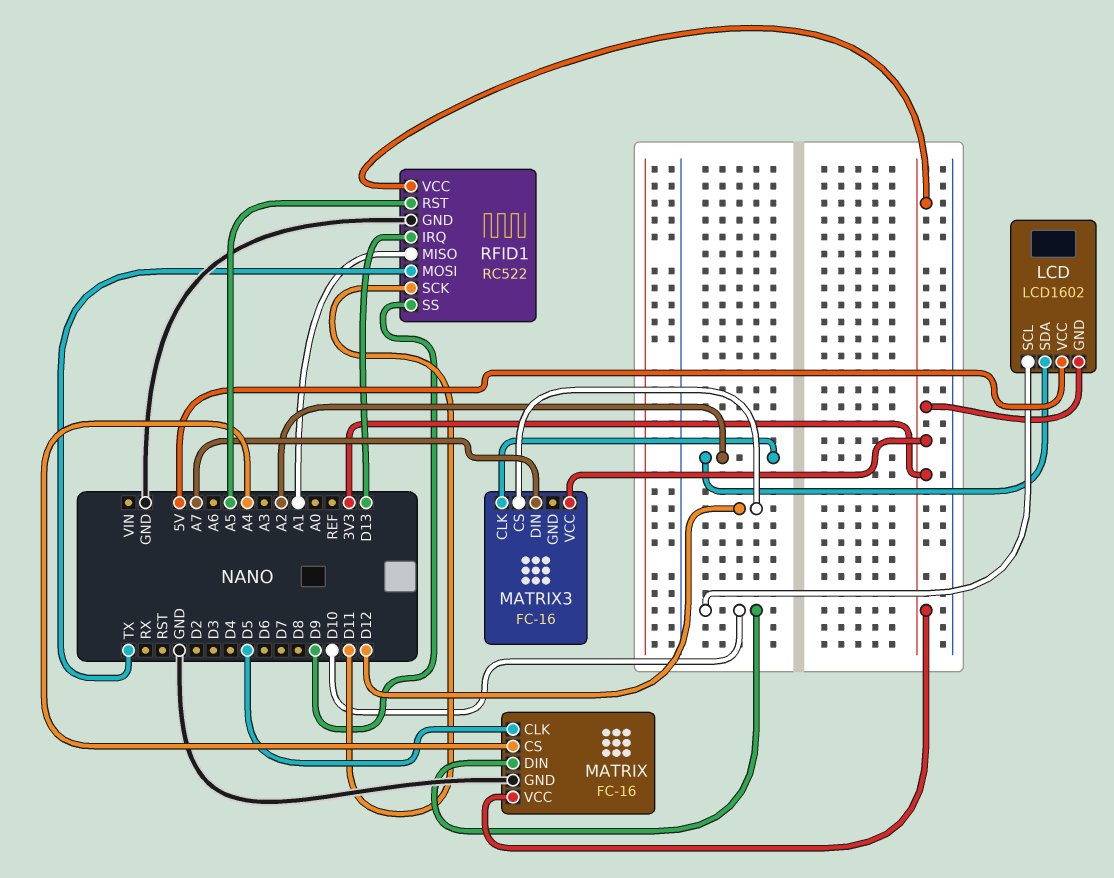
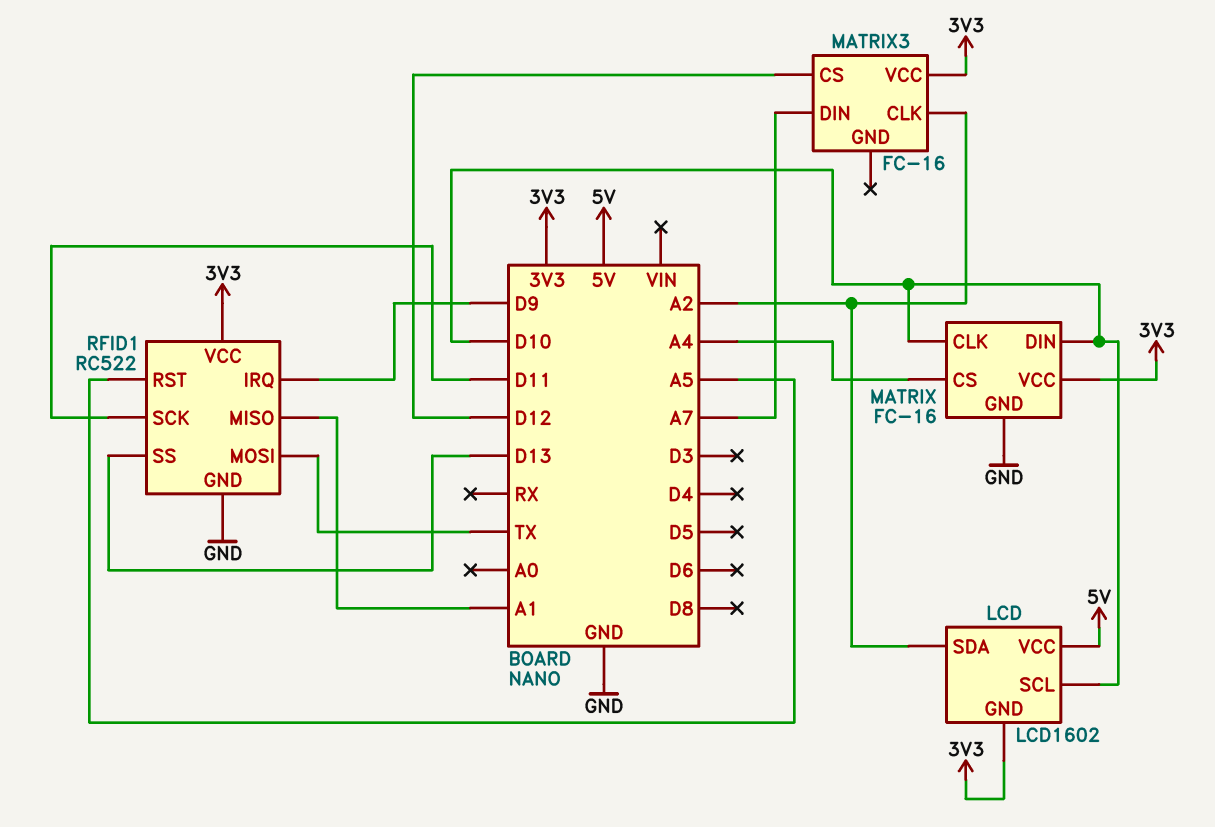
MATRIX pin CLK: D5 -> D10
RFID1 pin IRQ: D13 -> D9
RFID1 pin SS: D9 -> D13

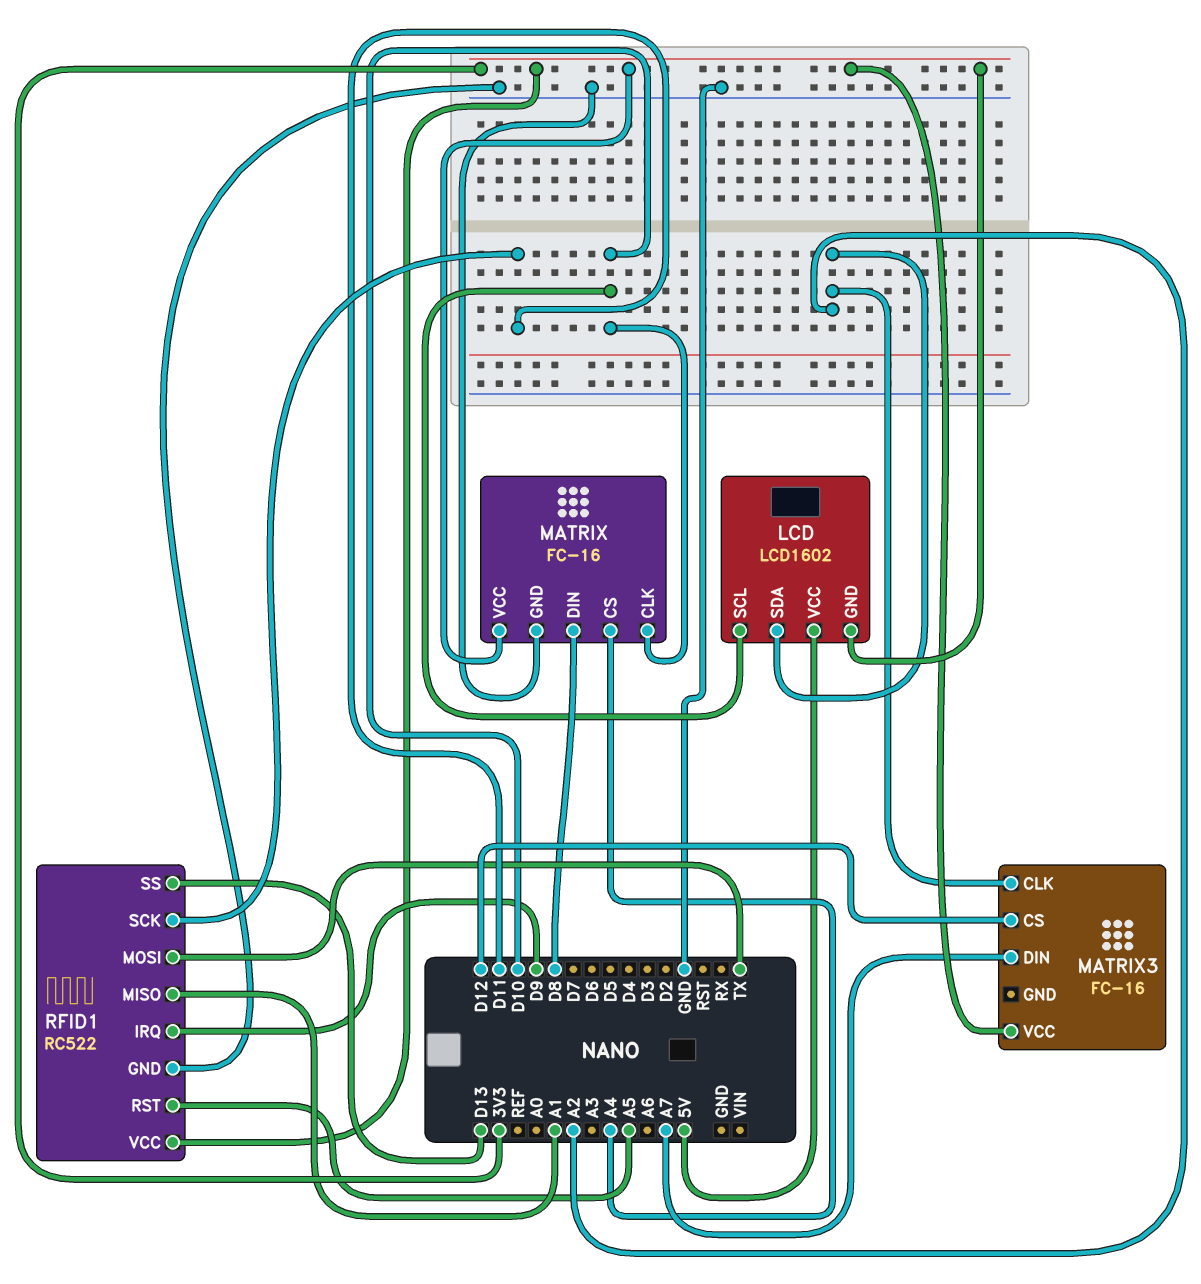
MATRIX pin DIN: D10 -> D8

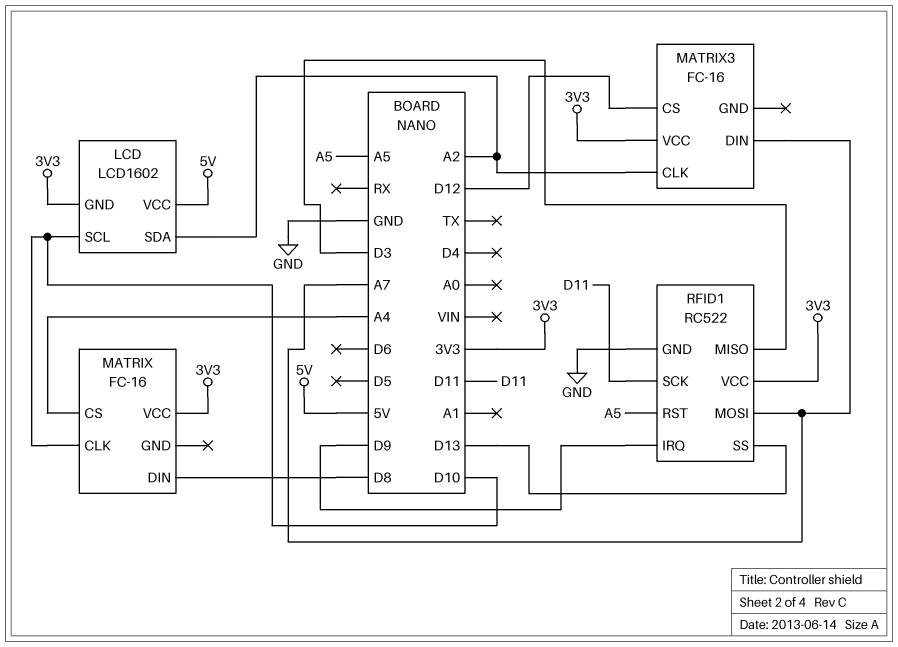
MATRIX pin GND: GND -> none
RFID1 pin MISO: A1 -> D3
RFID1 pin MOSI: TX -> A7

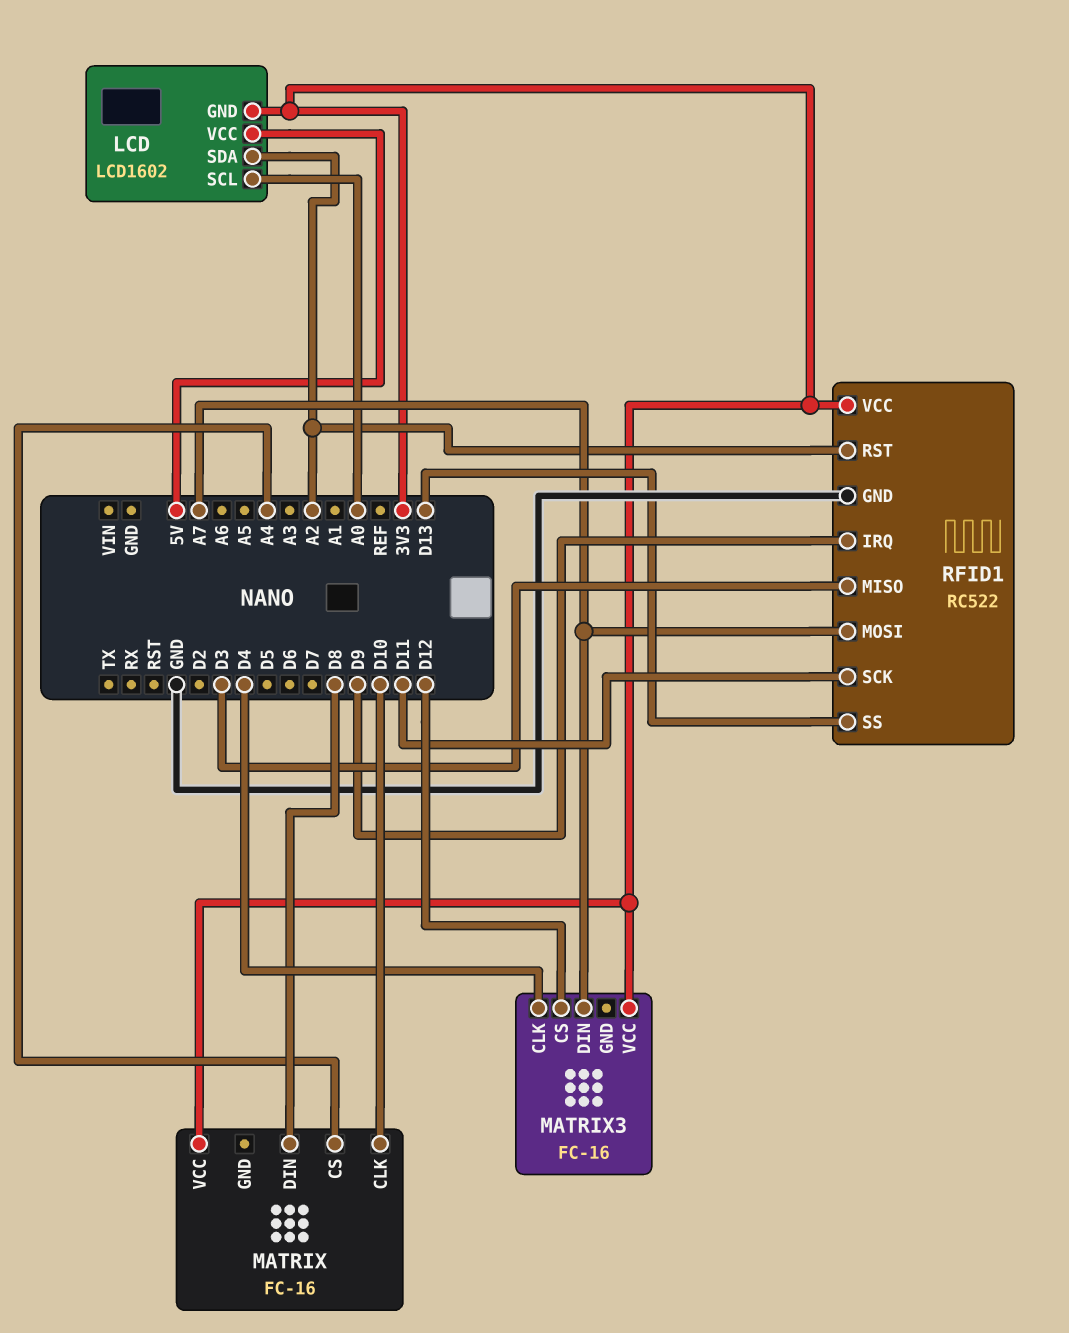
LCD pin SCL: D10 -> A0
MATRIX3 pin CLK: A2 -> D4
RFID1 pin RST: A5 -> A2

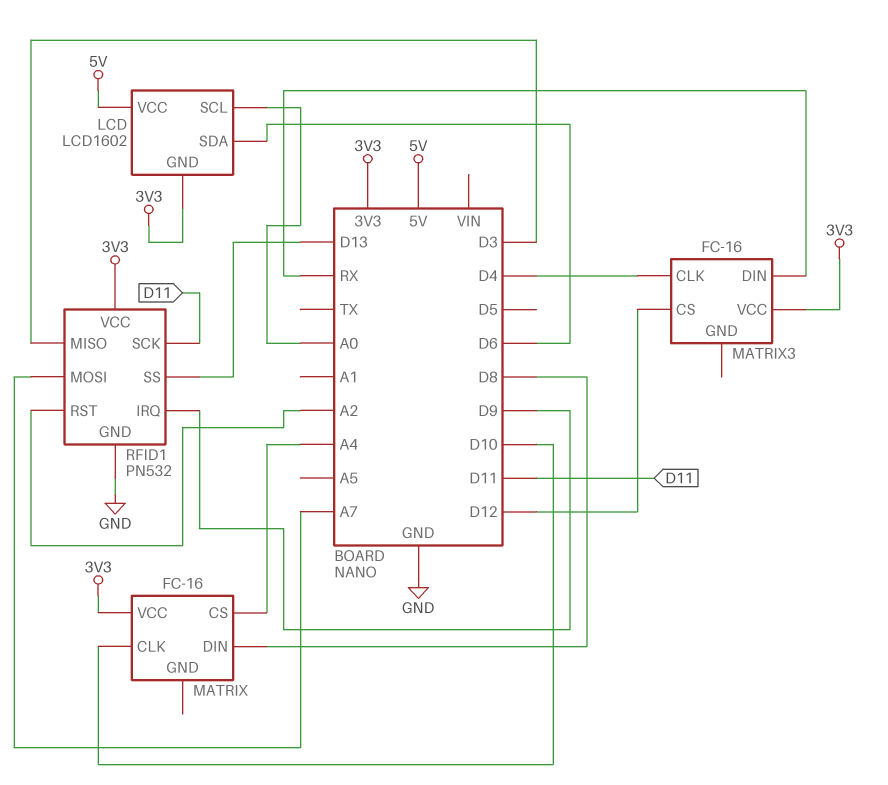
LCD pin SDA: A2 -> D6
MATRIX3 pin DIN: A7 -> RX
RFID1: RC522 -> PN532

